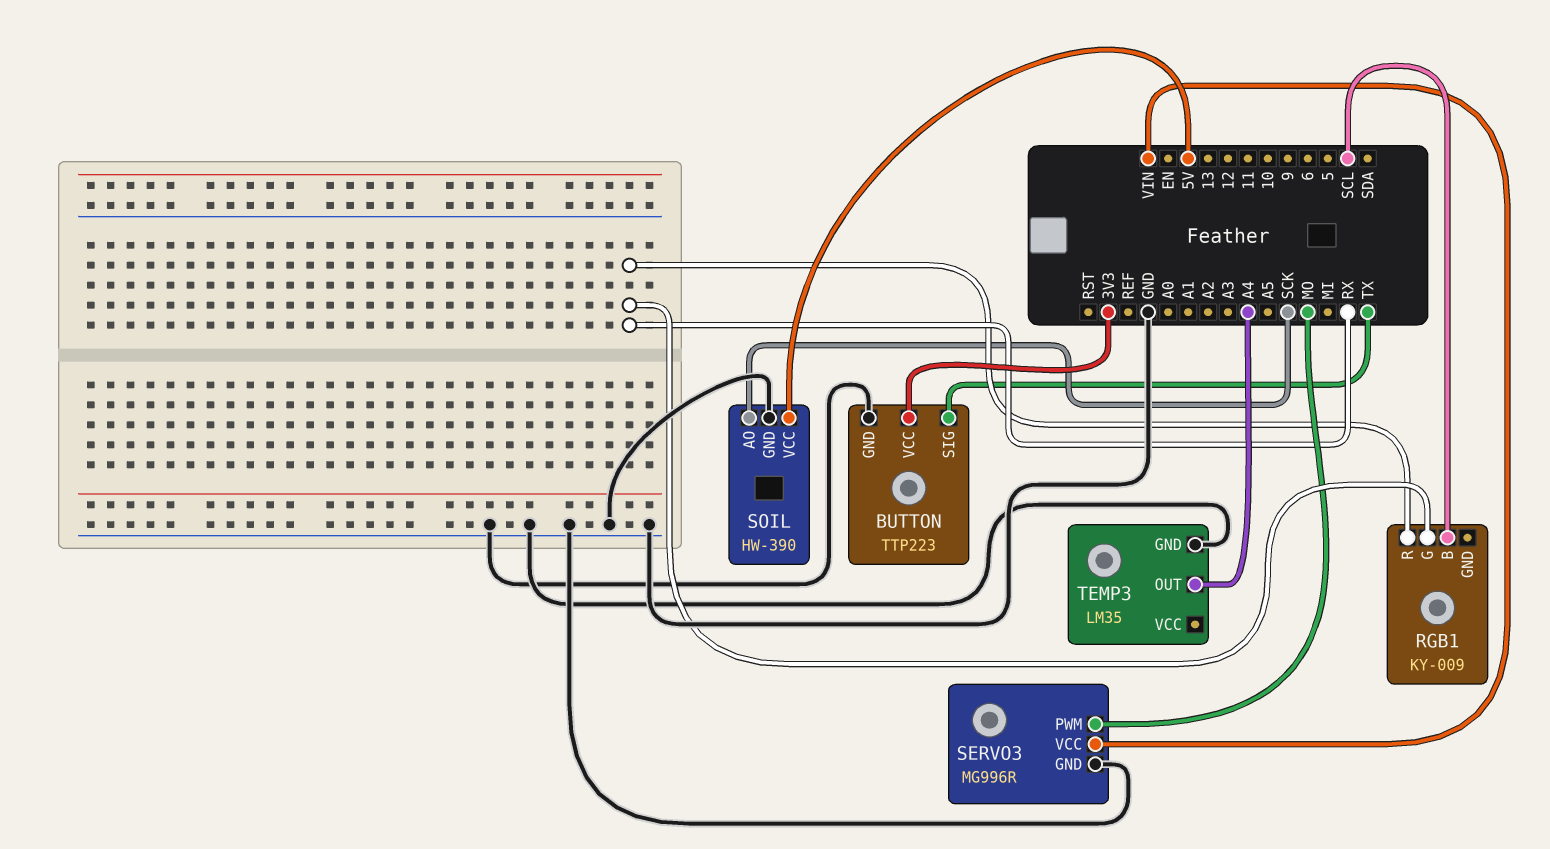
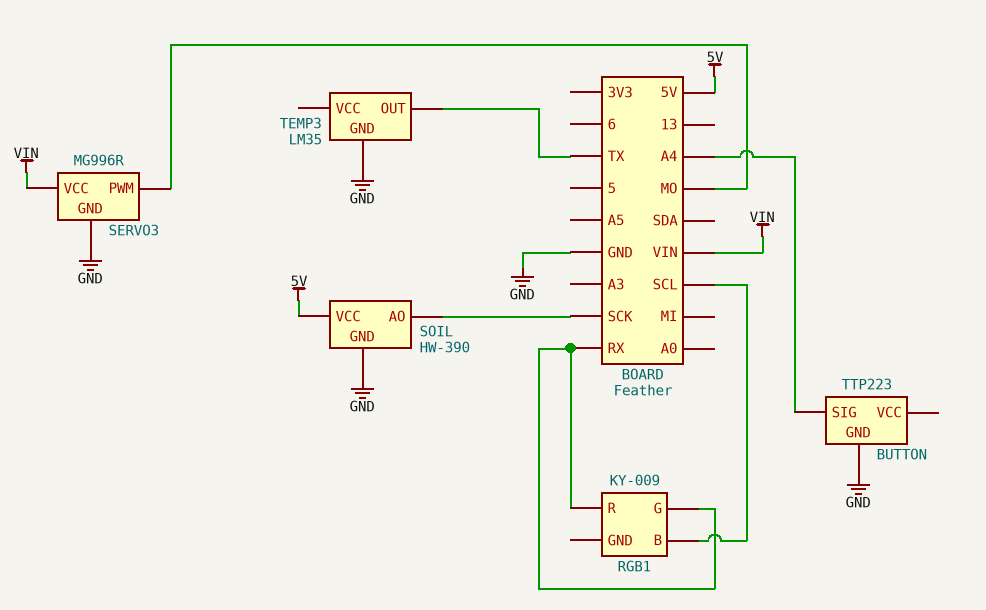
BUTTON pin SIG: TX -> A4
BUTTON pin VCC: 3V3 -> none
TEMP3 pin OUT: A4 -> TX

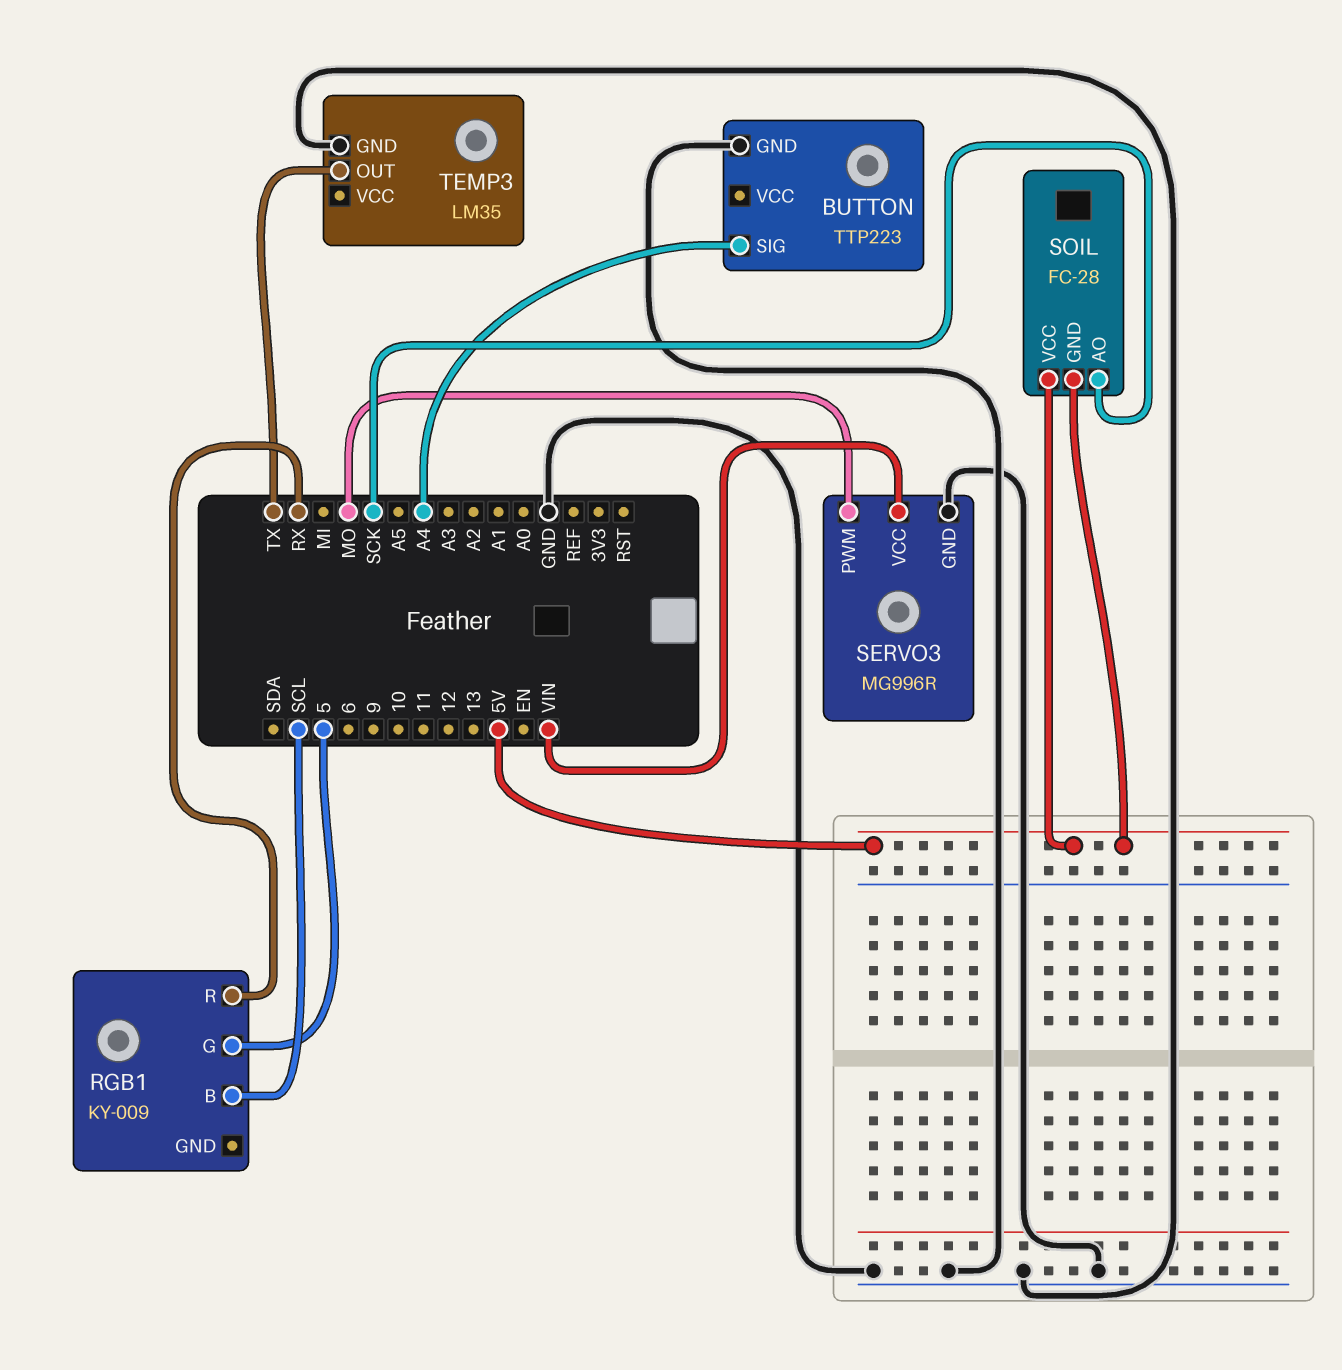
RGB1 pin G: RX -> 5
SOIL: HW-390 -> FC-28
SOIL pin GND: GND -> 5V

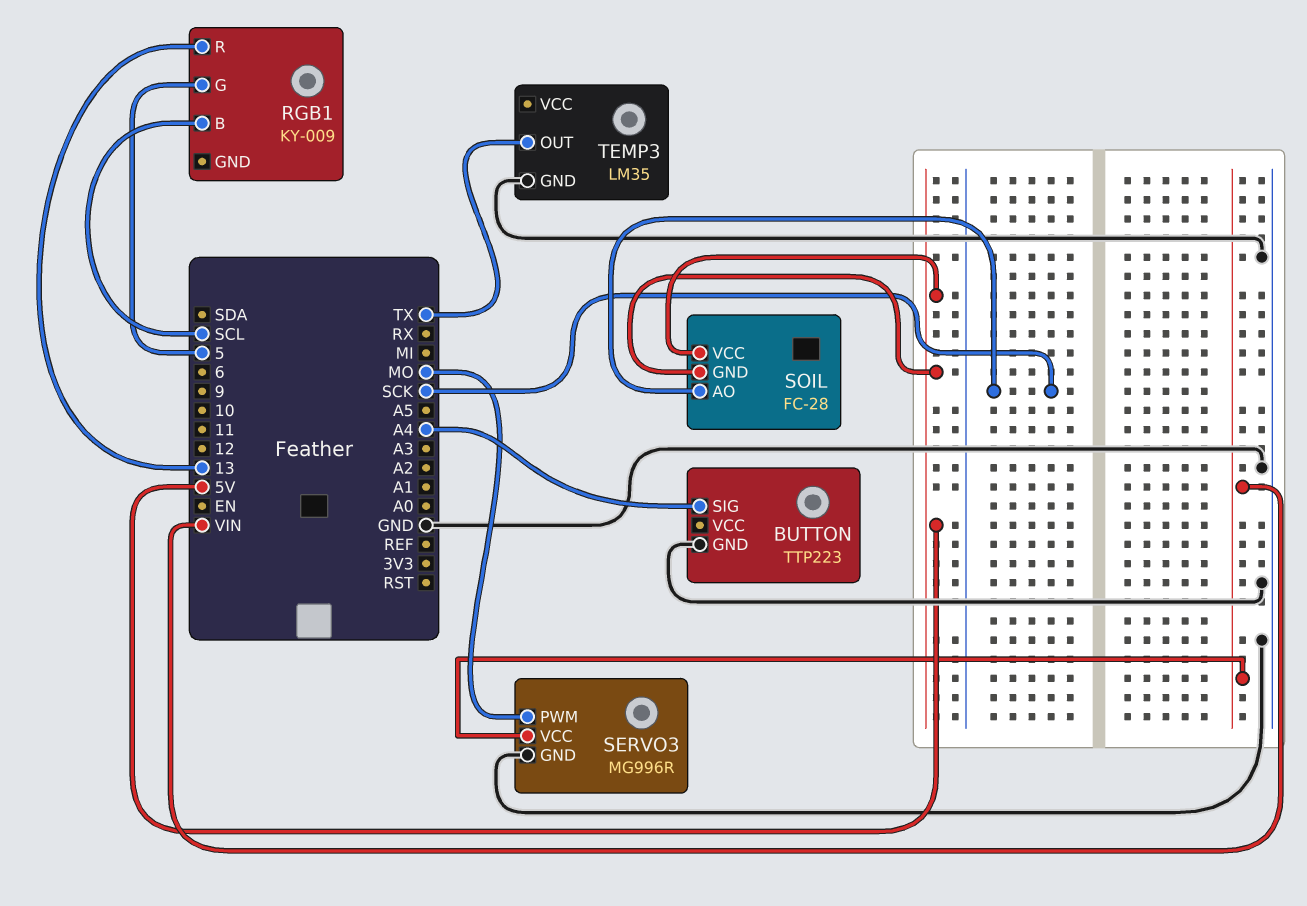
RGB1 pin R: RX -> 13

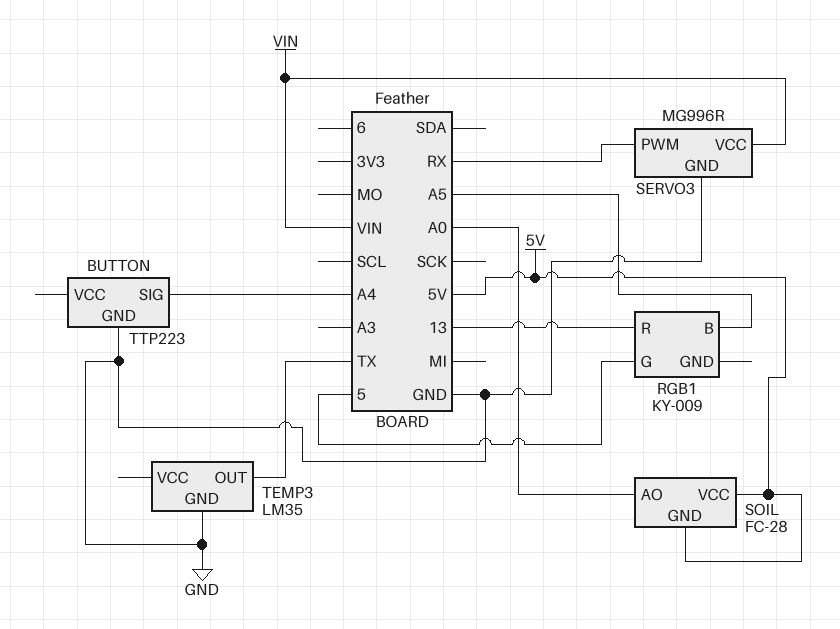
RGB1 pin B: SCL -> A5
SERVO3 pin PWM: MO -> RX
SOIL pin AO: SCK -> A0

